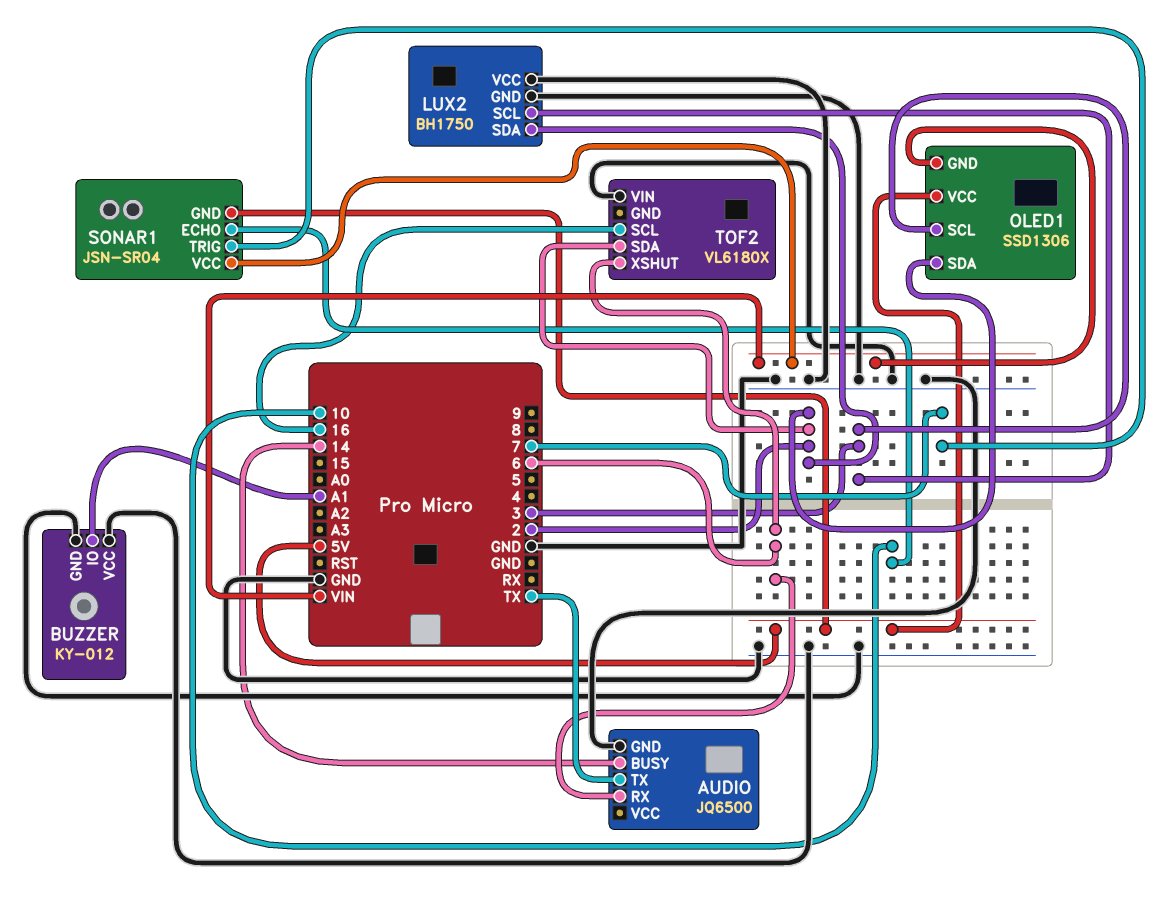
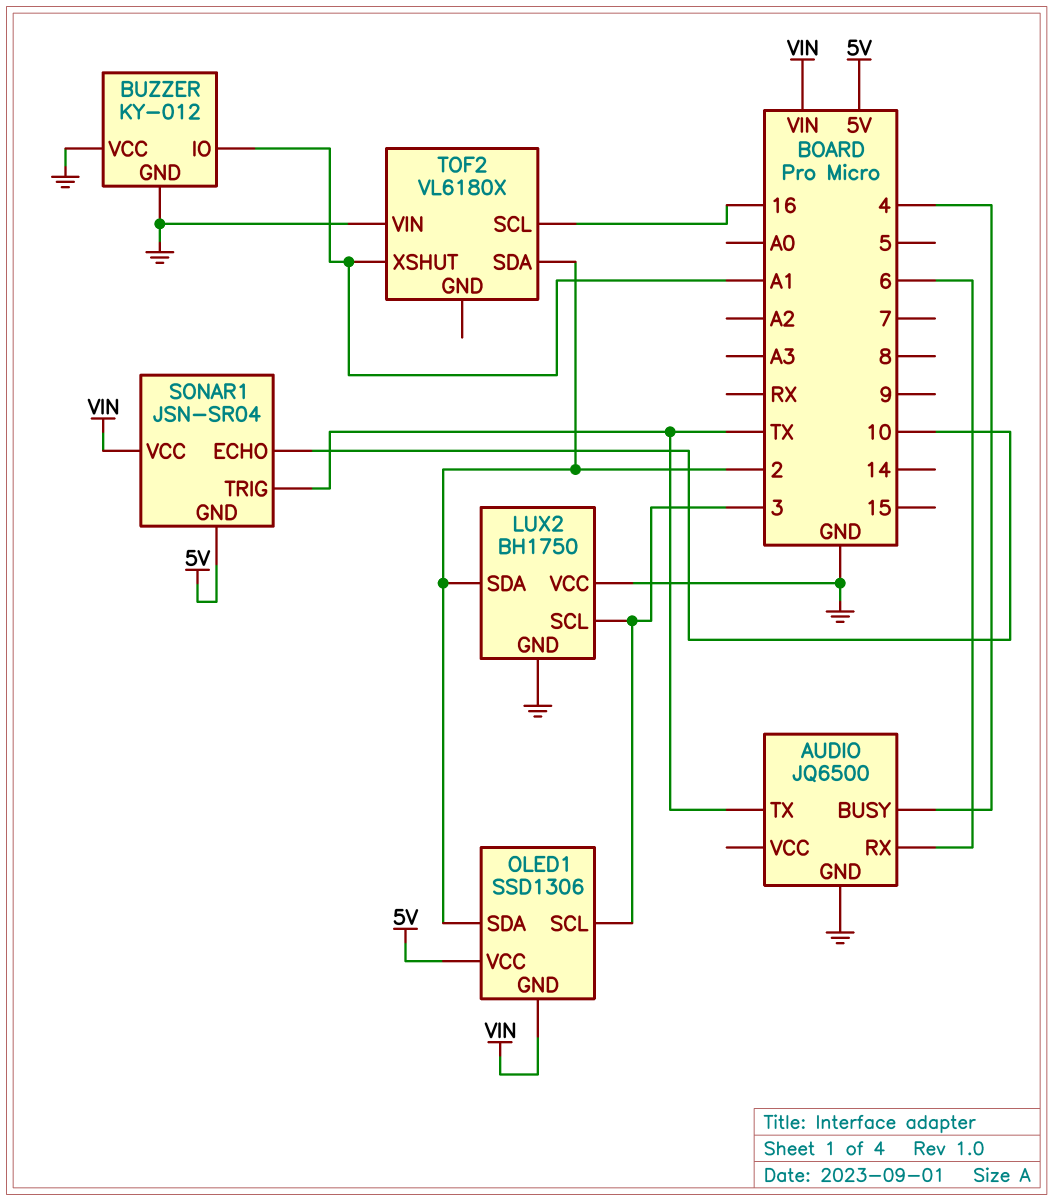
AUDIO pin BUSY: 14 -> 4
SONAR1 pin TRIG: 7 -> TX
TOF2 pin XSHUT: 6 -> A1

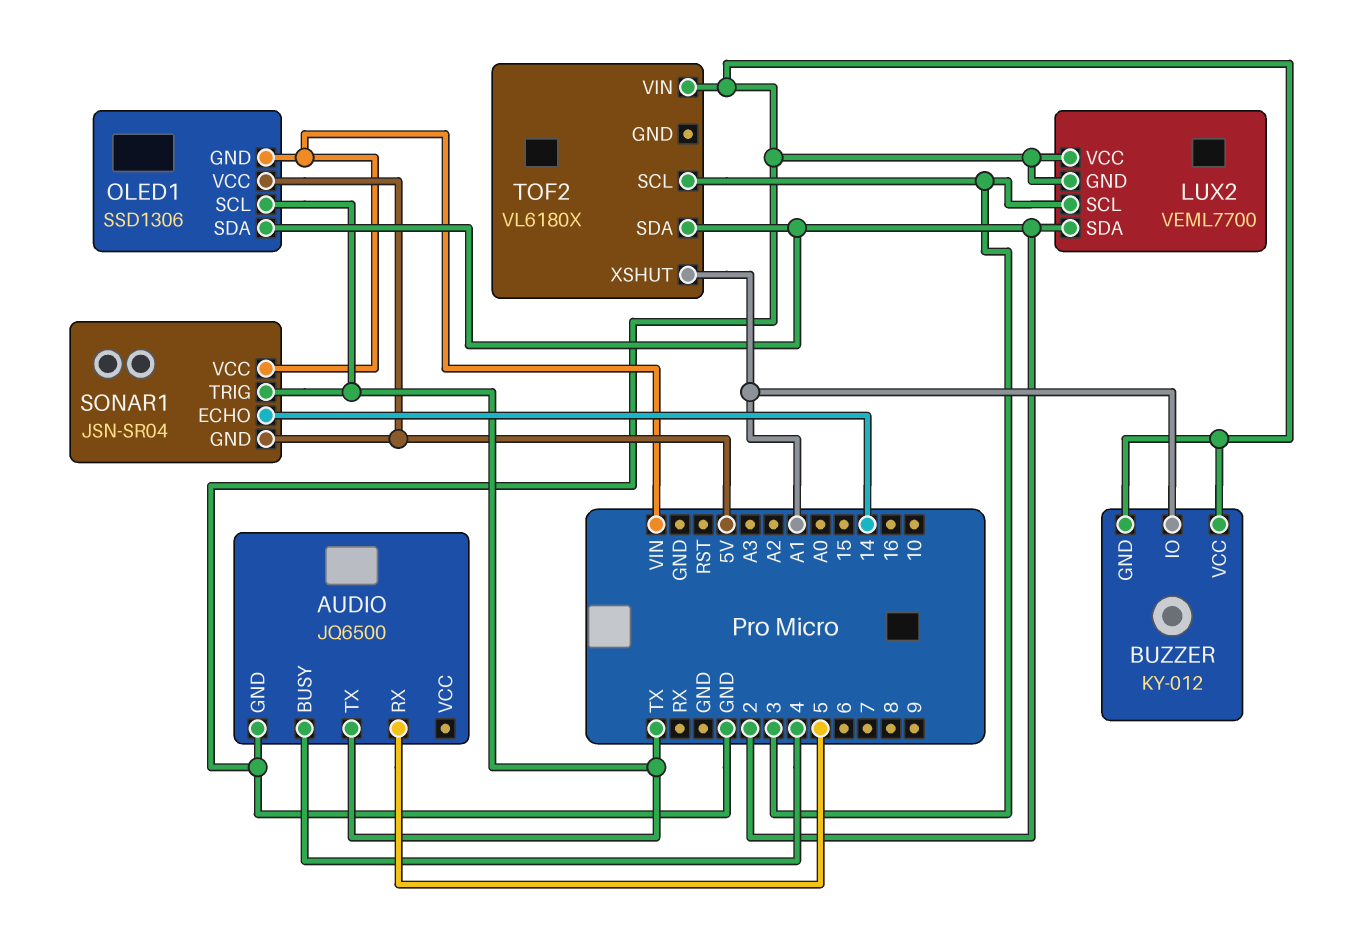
AUDIO pin RX: 6 -> 5
LUX2: BH1750 -> VEML7700
OLED1 pin SCL: 3 -> TX
SONAR1 pin ECHO: 10 -> 14
TOF2 pin SCL: 16 -> 3

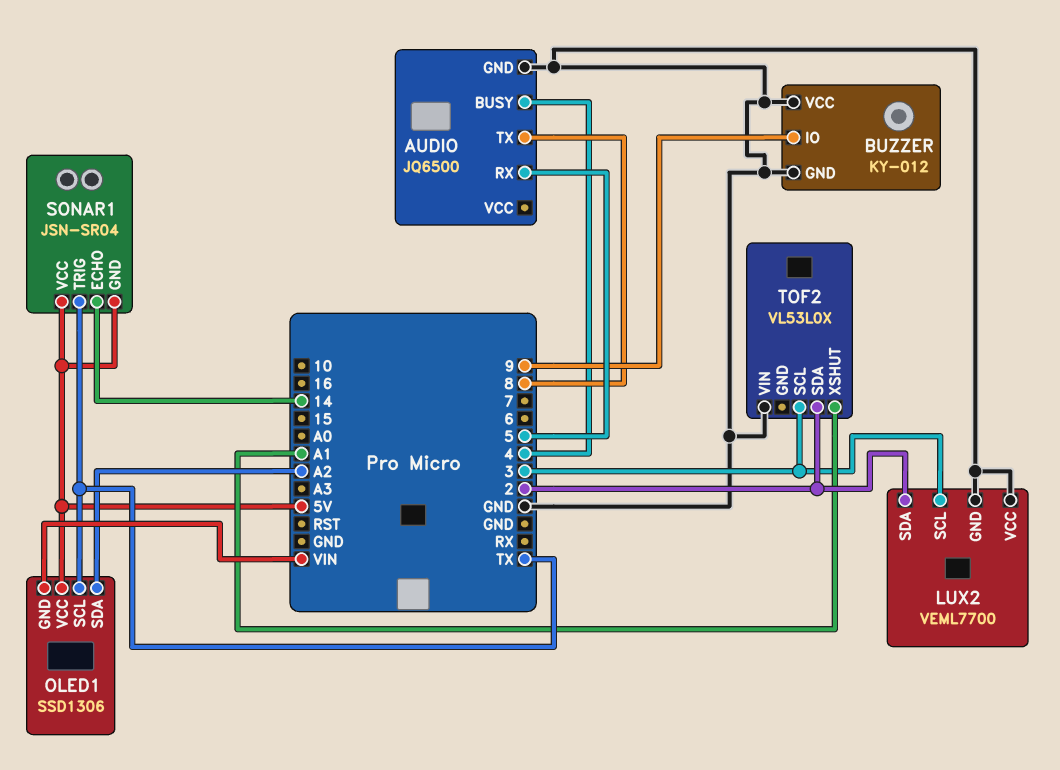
AUDIO pin TX: TX -> 8
BUZZER pin IO: A1 -> 9
OLED1 pin SDA: 2 -> A2
SONAR1 pin VCC: VIN -> 5V
TOF2: VL6180X -> VL53L0X

